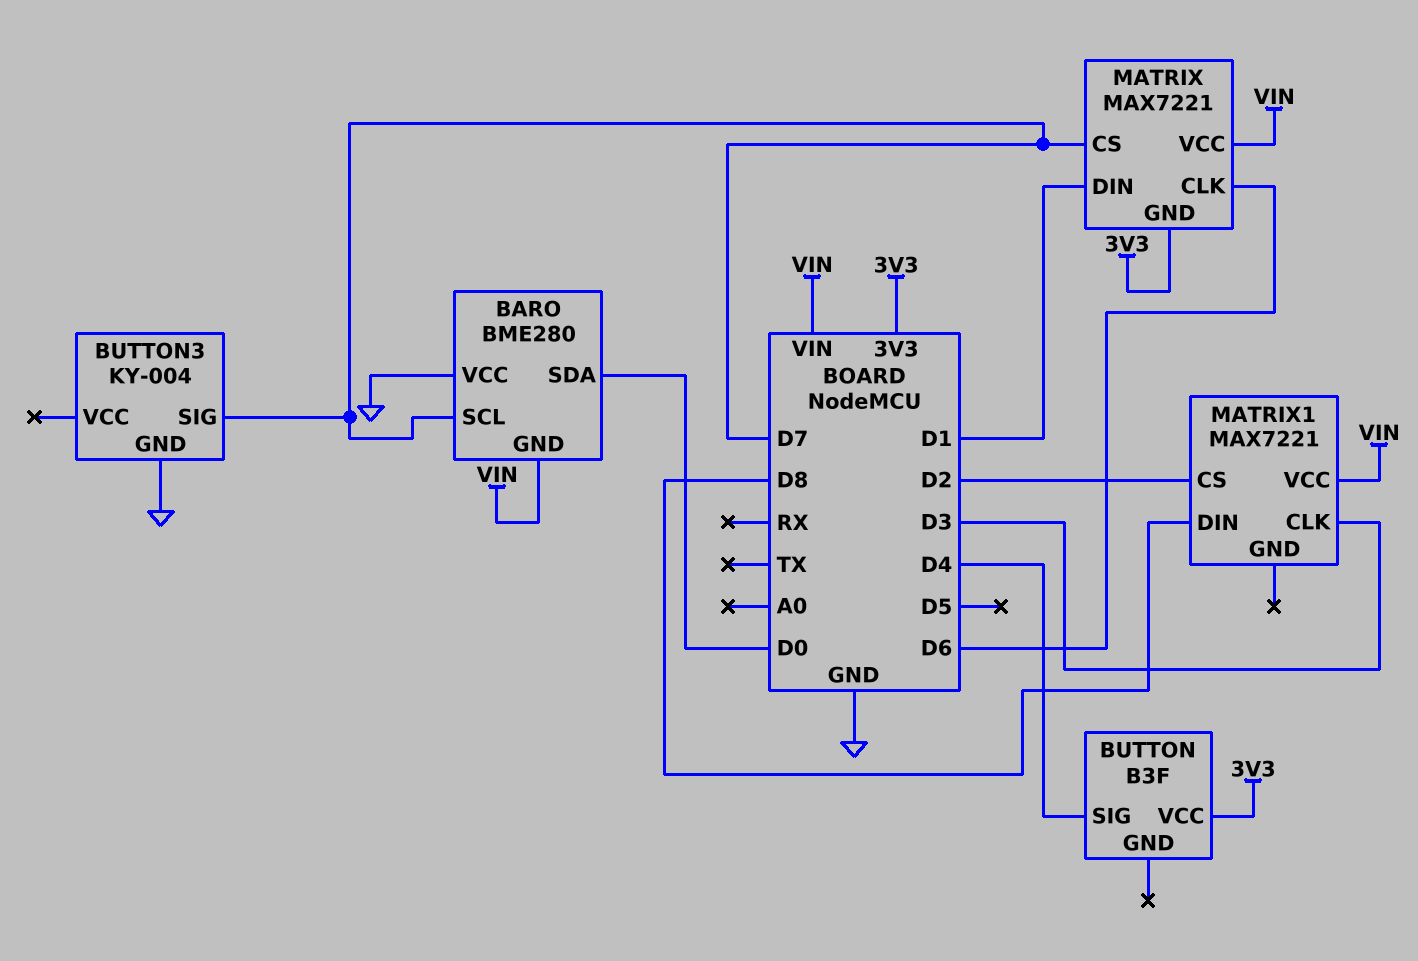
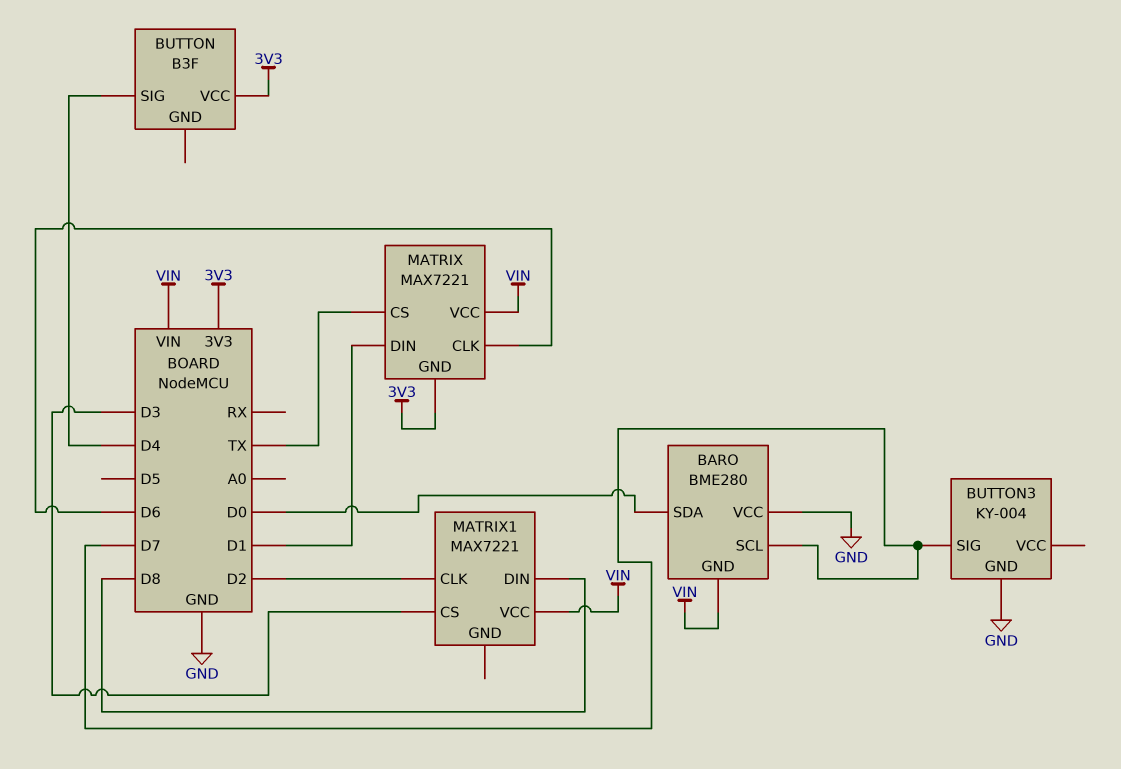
MATRIX pin CS: D7 -> TX
MATRIX1 pin CLK: D3 -> D2
MATRIX1 pin CS: D2 -> D3

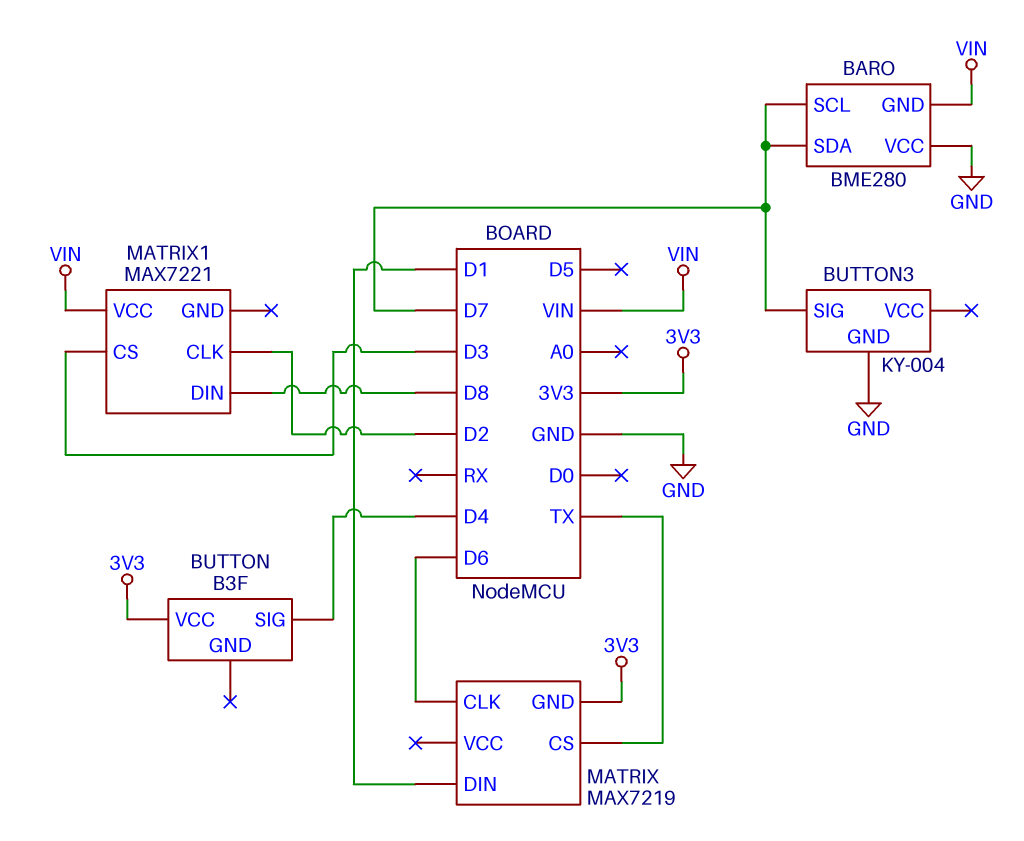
BARO pin SDA: D0 -> D7
MATRIX: MAX7221 -> MAX7219
MATRIX pin VCC: VIN -> none

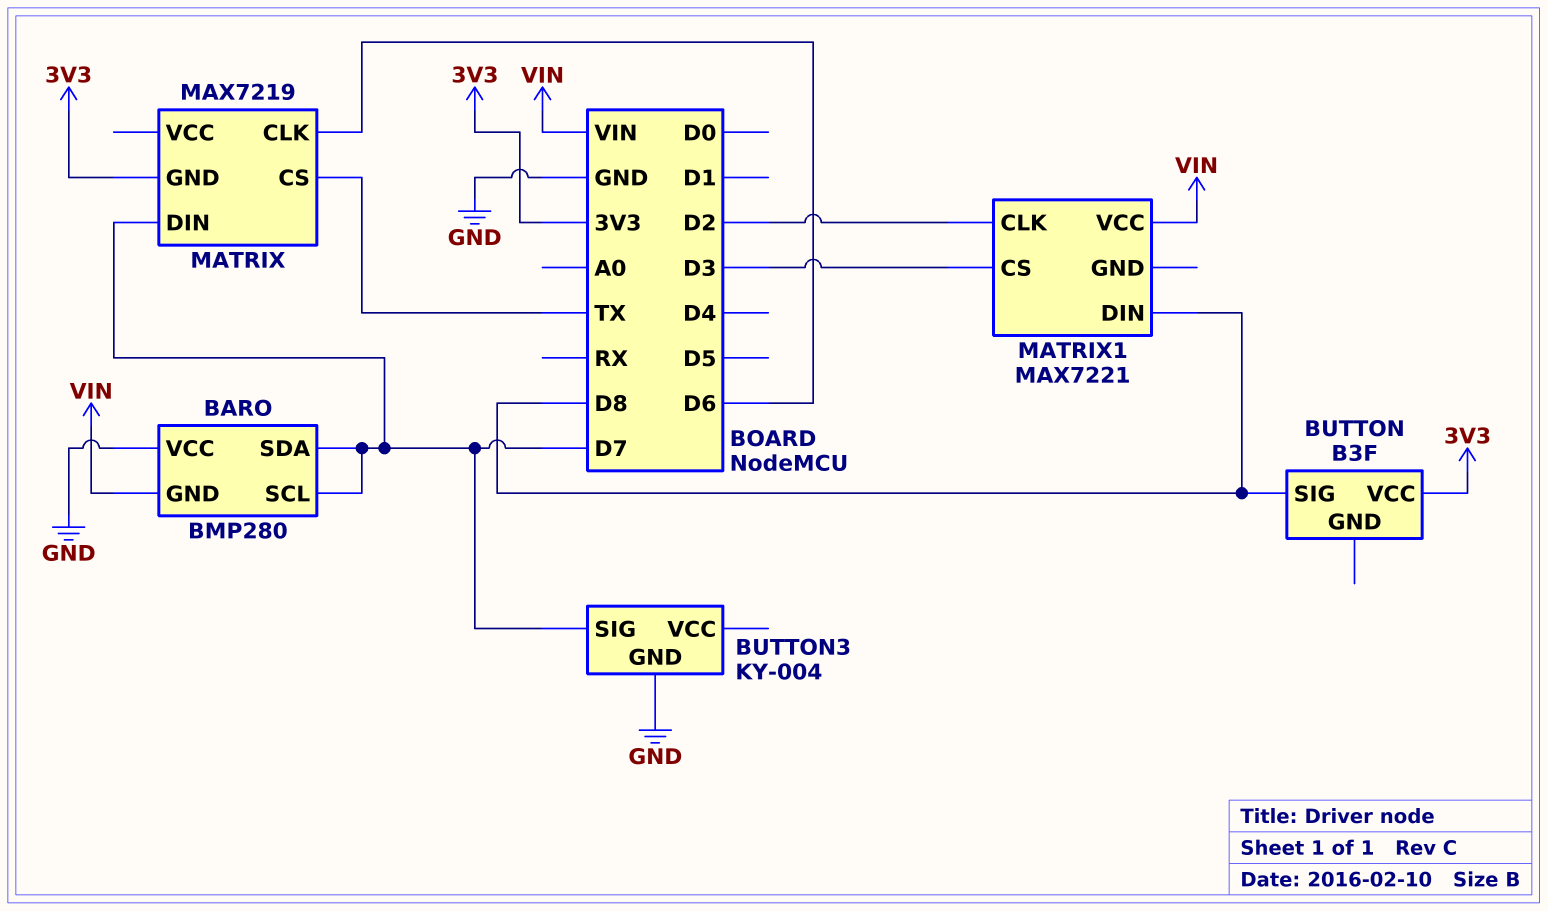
BARO: BME280 -> BMP280
BUTTON pin SIG: D4 -> D8
MATRIX pin DIN: D1 -> D7

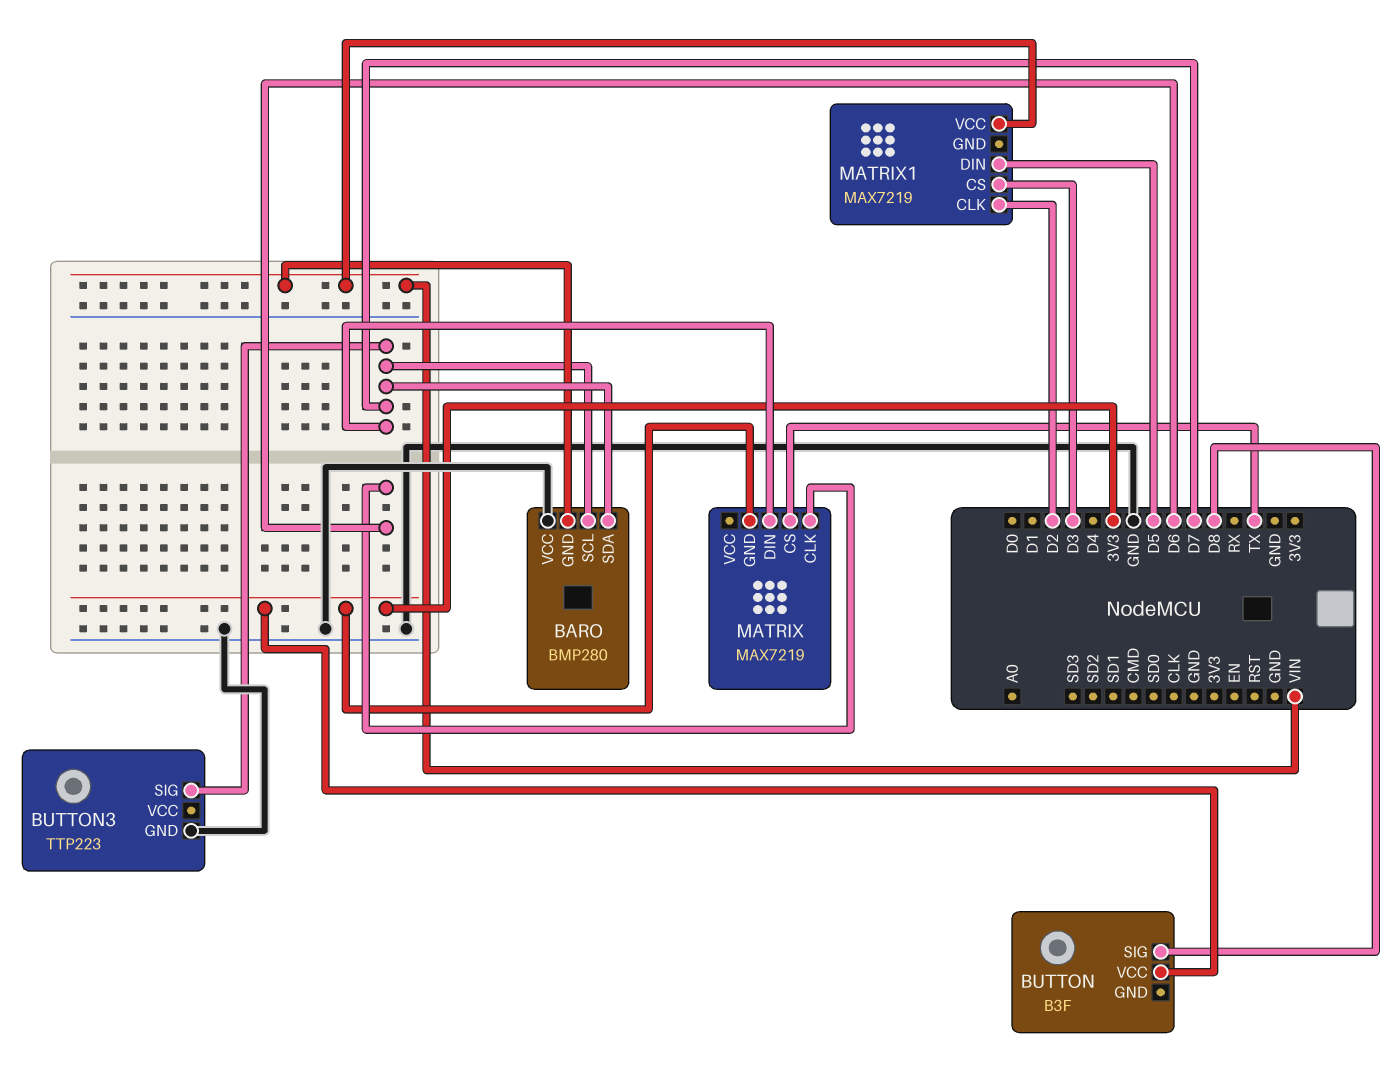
BUTTON3: KY-004 -> TTP223
MATRIX1: MAX7221 -> MAX7219
MATRIX1 pin DIN: D8 -> D5

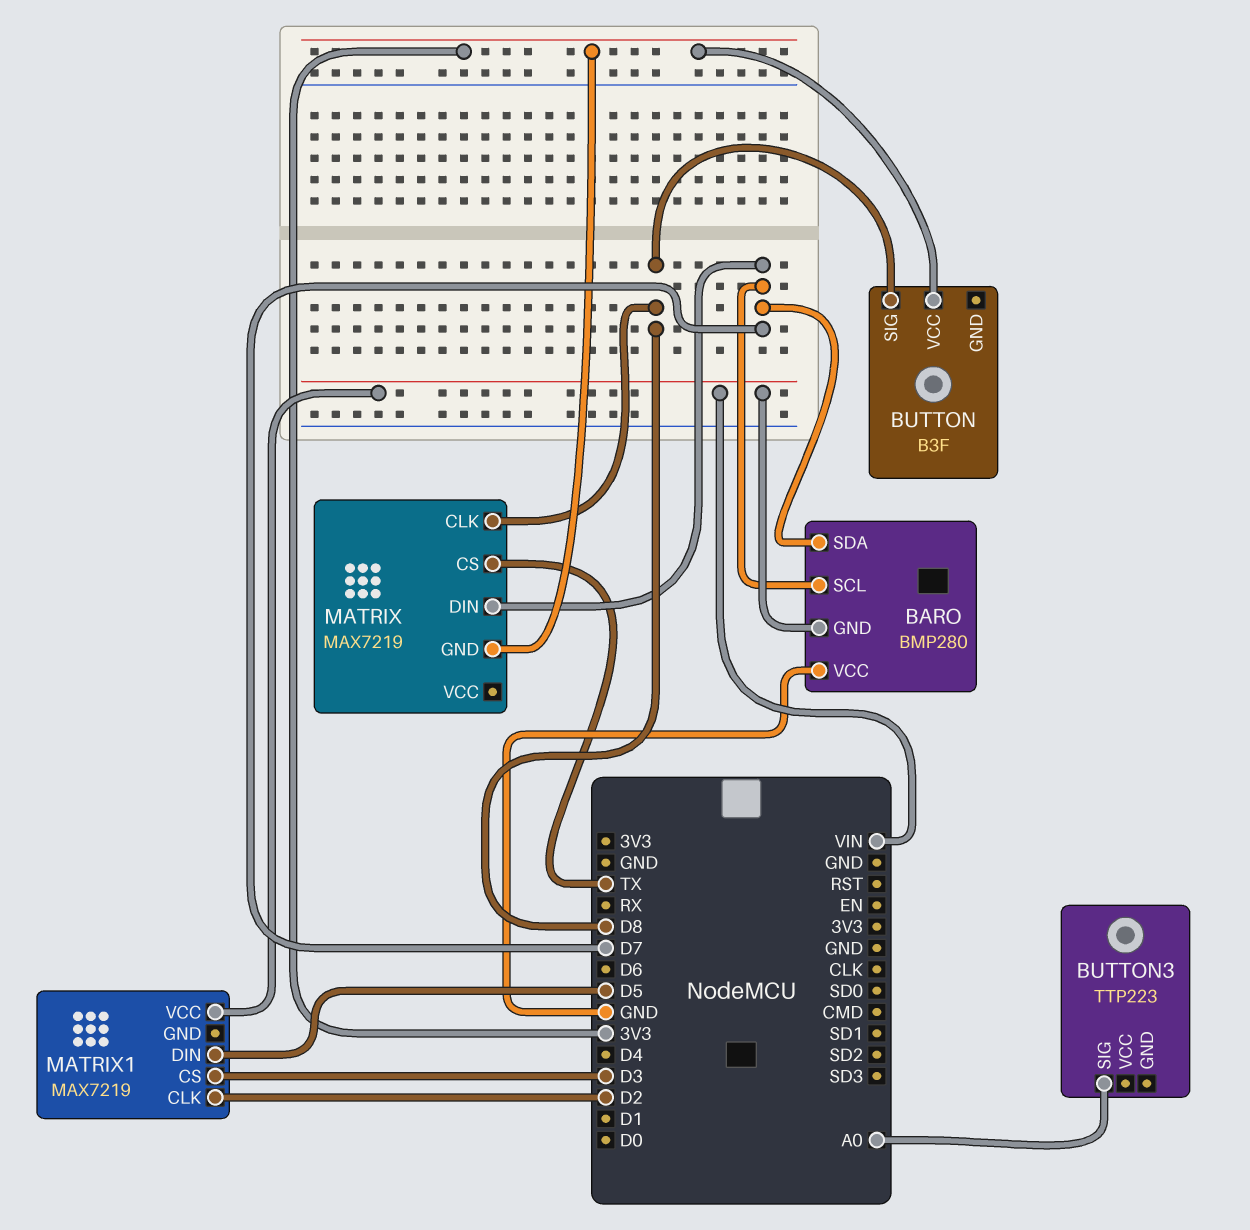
BUTTON3 pin GND: GND -> none
BUTTON3 pin SIG: D7 -> A0
MATRIX pin CLK: D6 -> D8

